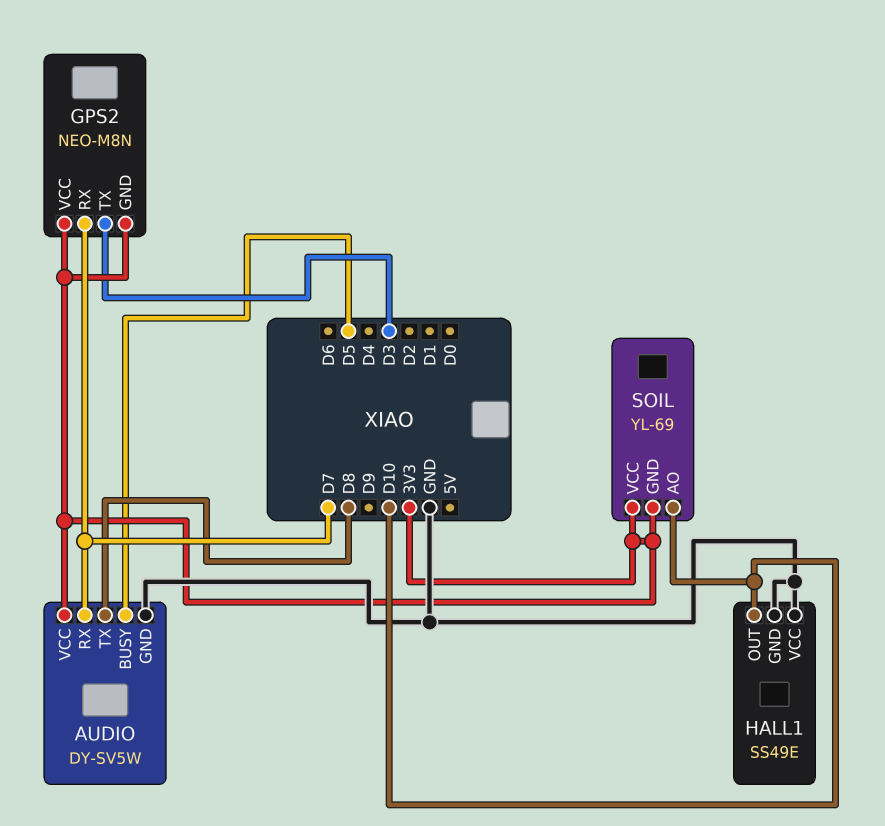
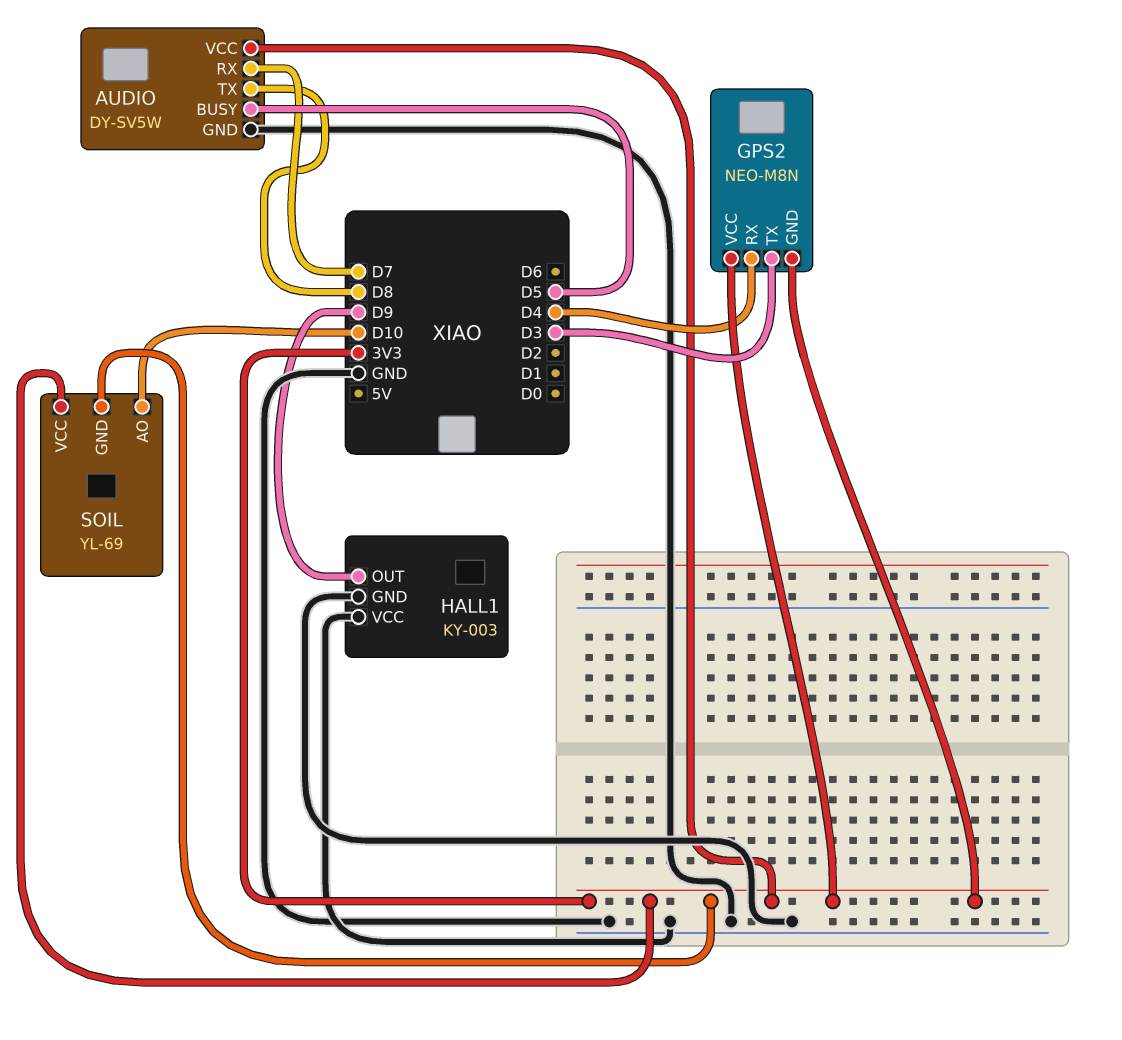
GPS2 pin RX: D7 -> D4
HALL1: SS49E -> KY-003
HALL1 pin OUT: D10 -> D9

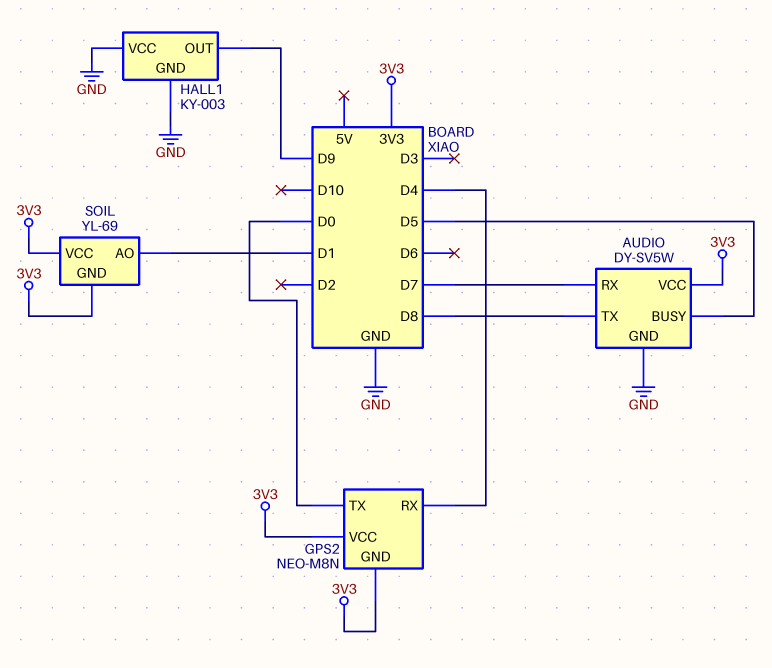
GPS2 pin TX: D3 -> D0
SOIL pin AO: D10 -> D1

